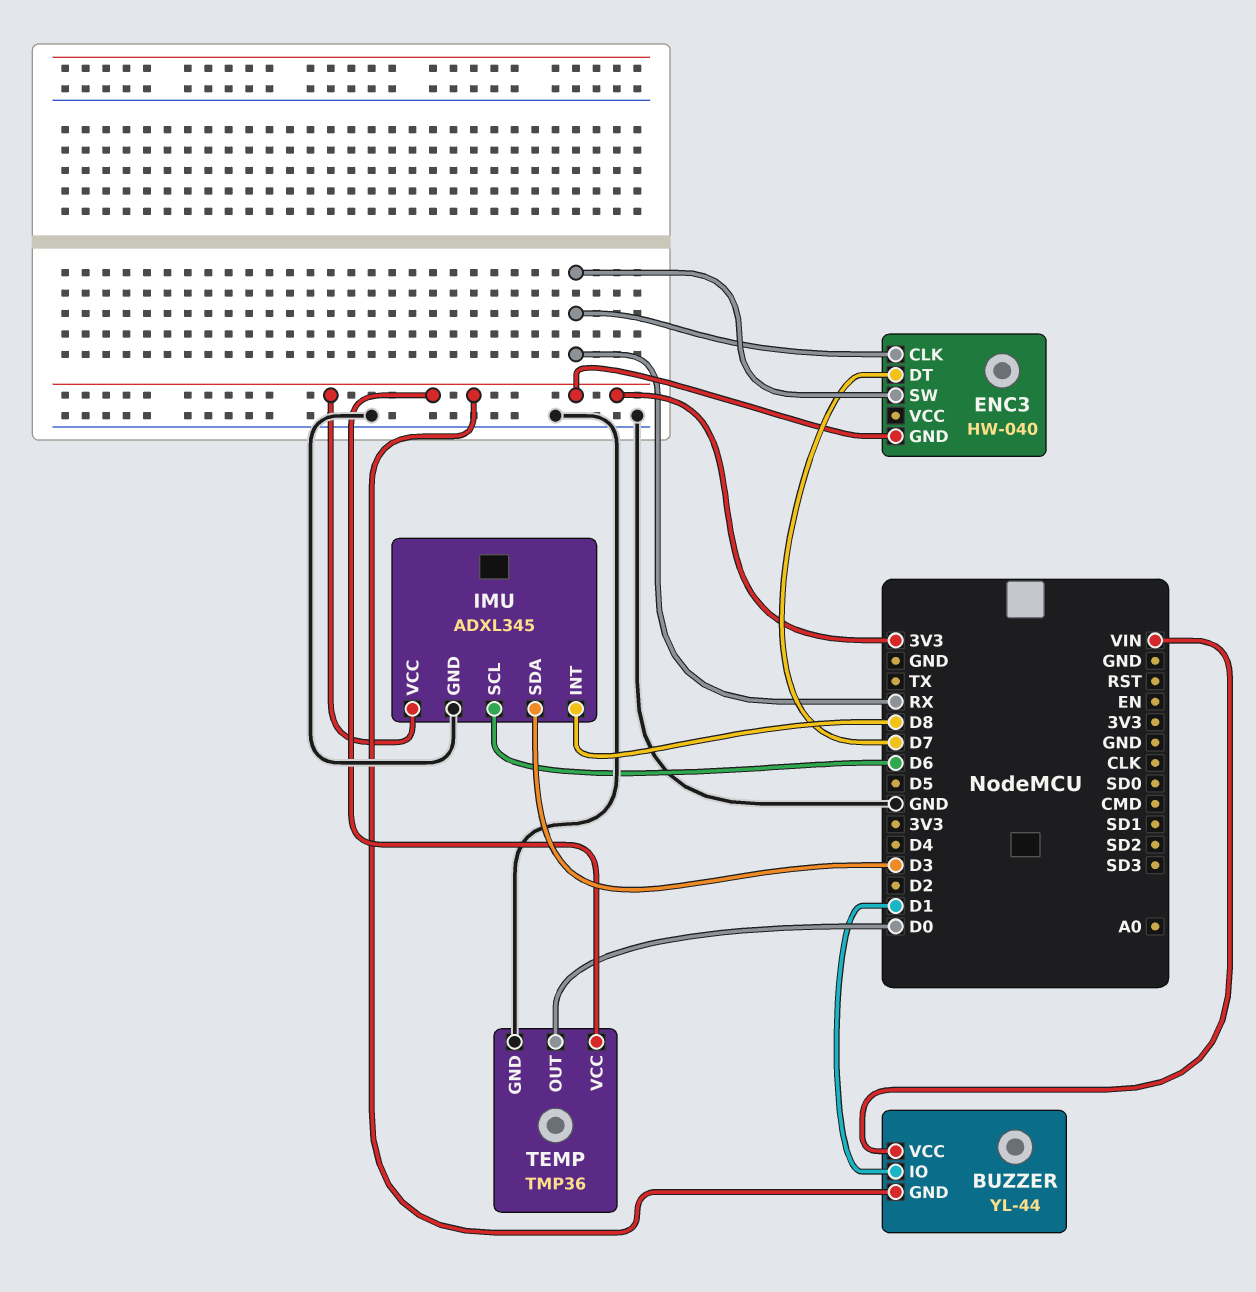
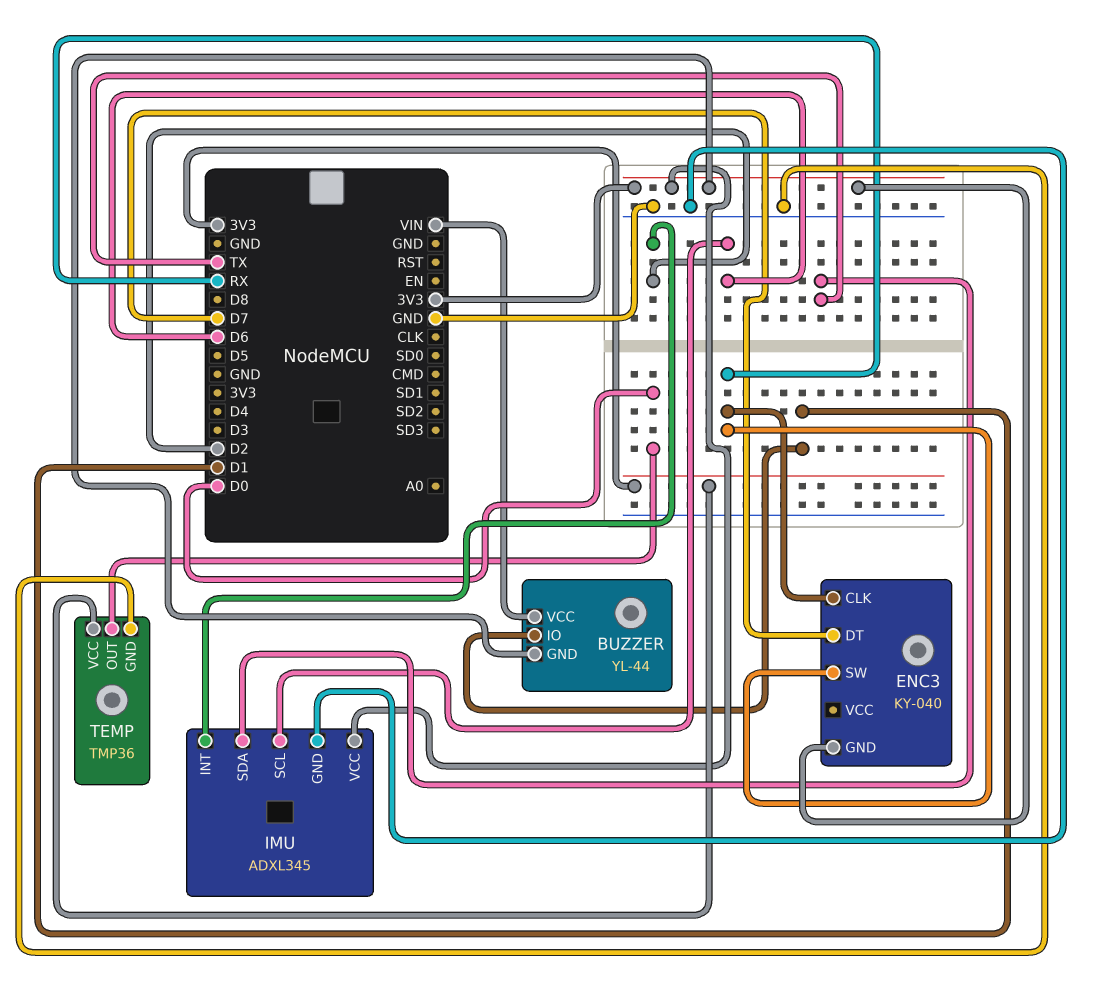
ENC3: HW-040 -> KY-040
IMU pin INT: D8 -> D2
IMU pin SDA: D3 -> TX

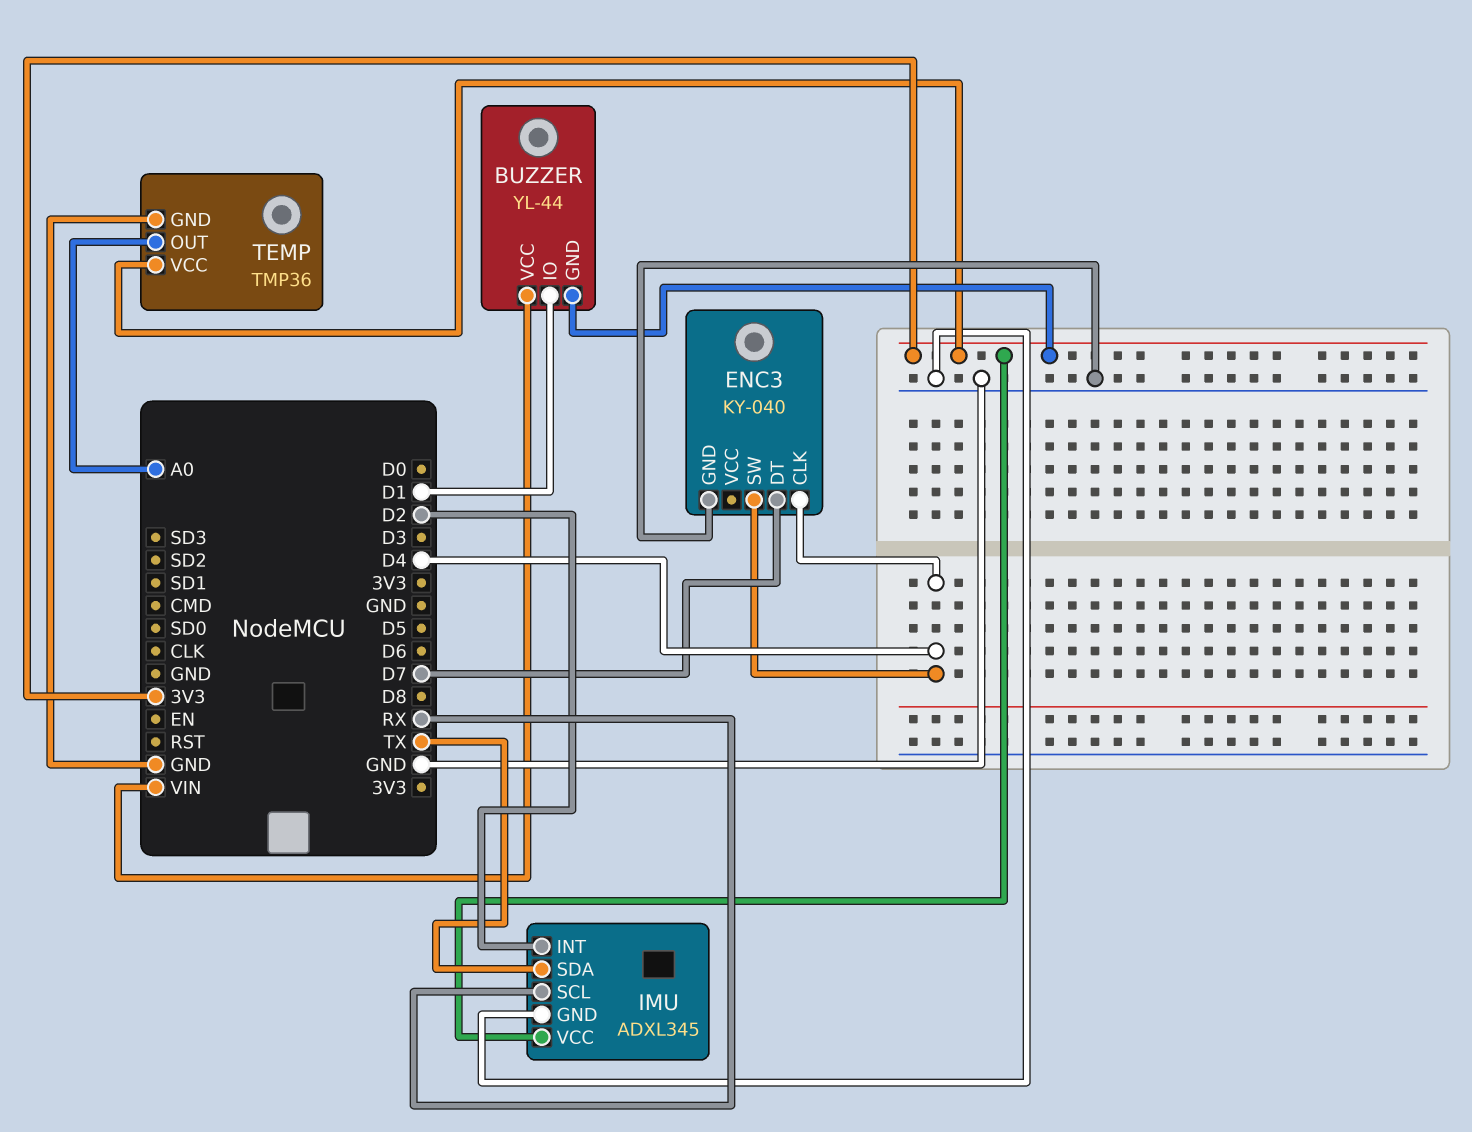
ENC3 pin CLK: RX -> D4
ENC3 pin GND: 3V3 -> GND
ENC3 pin SW: RX -> D4
IMU pin SCL: D6 -> RX
TEMP pin OUT: D0 -> A0

